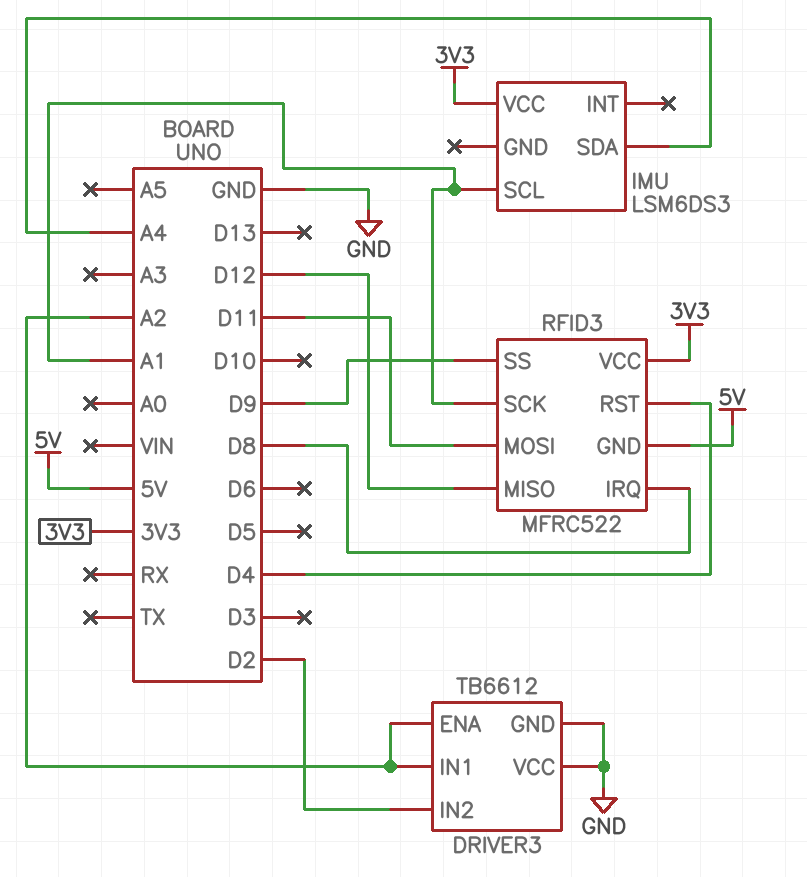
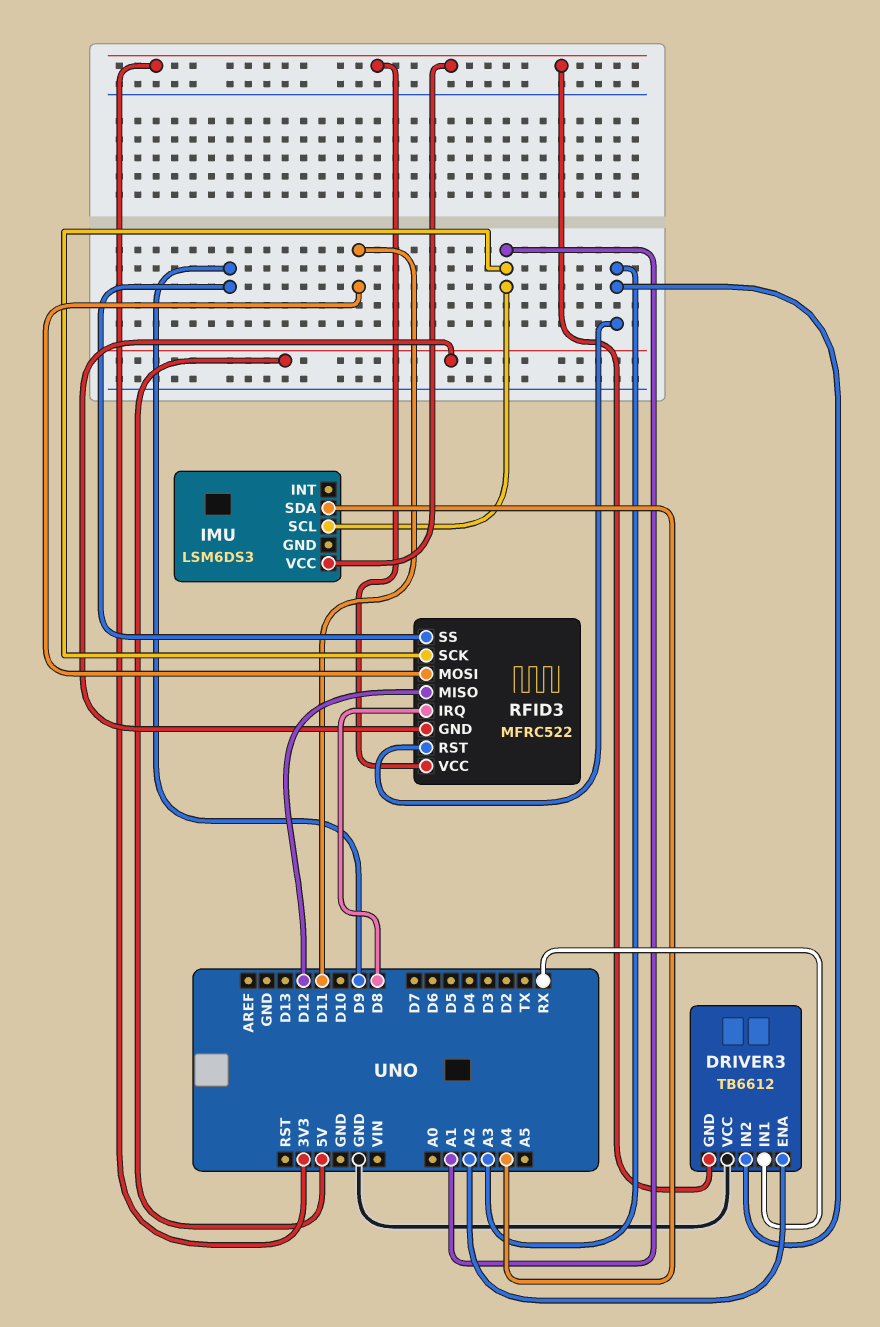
DRIVER3 pin GND: GND -> 3V3
DRIVER3 pin IN1: A2 -> RX
DRIVER3 pin IN2: D2 -> A3
RFID3 pin RST: D4 -> A3

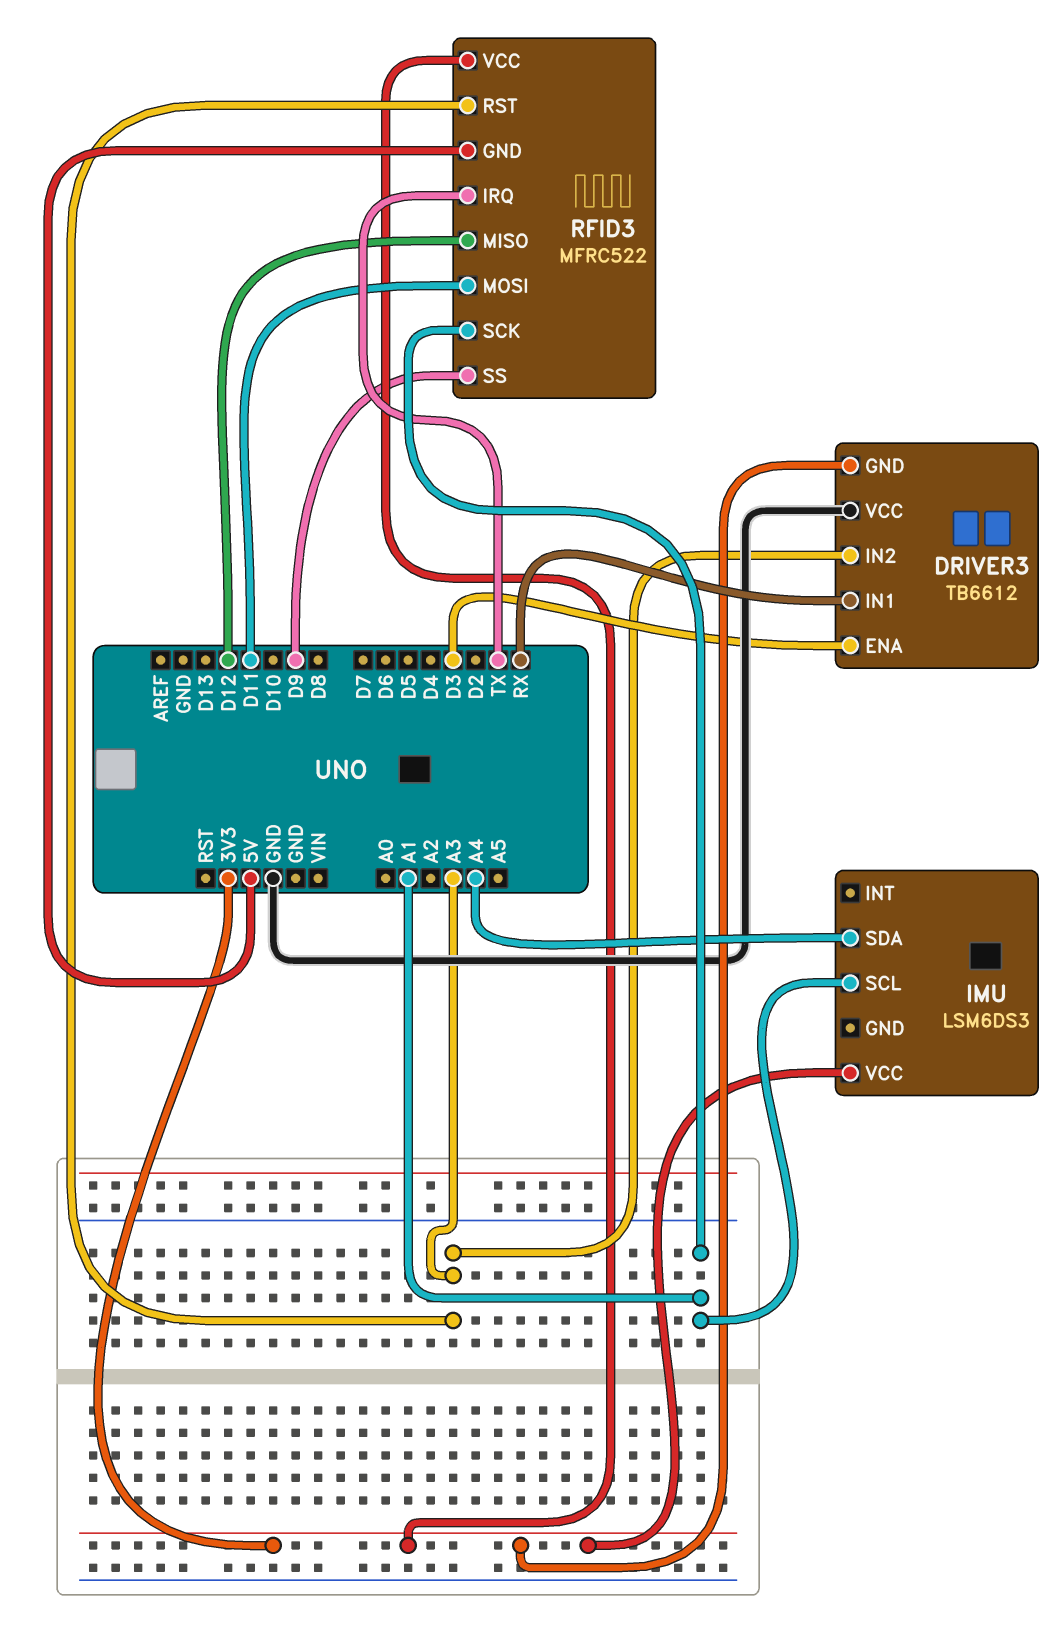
DRIVER3 pin ENA: A2 -> D3
RFID3 pin IRQ: D8 -> TX

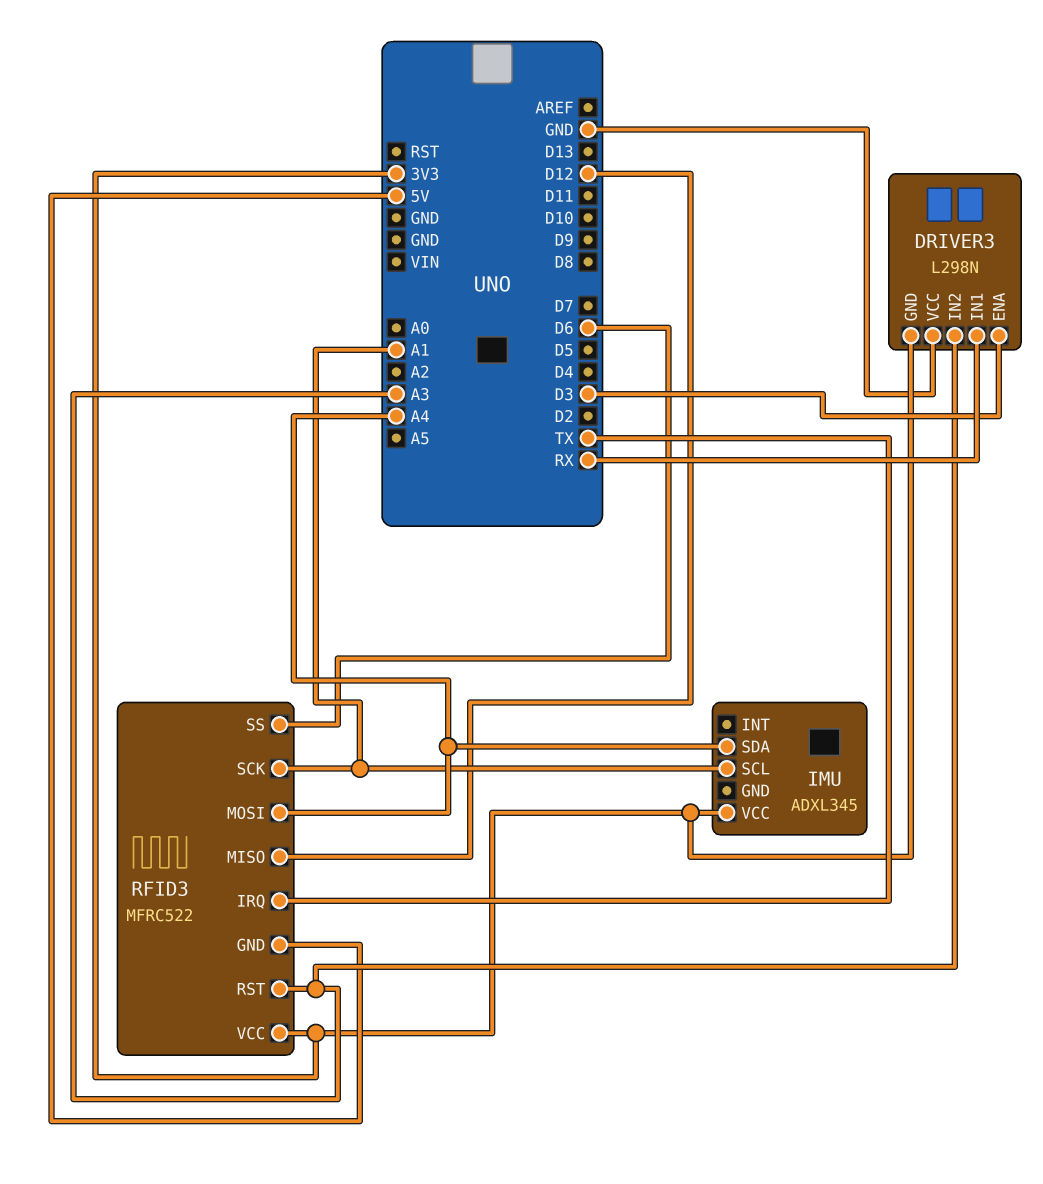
DRIVER3: TB6612 -> L298N
IMU: LSM6DS3 -> ADXL345
RFID3 pin MOSI: D11 -> A4
RFID3 pin SS: D9 -> D6

